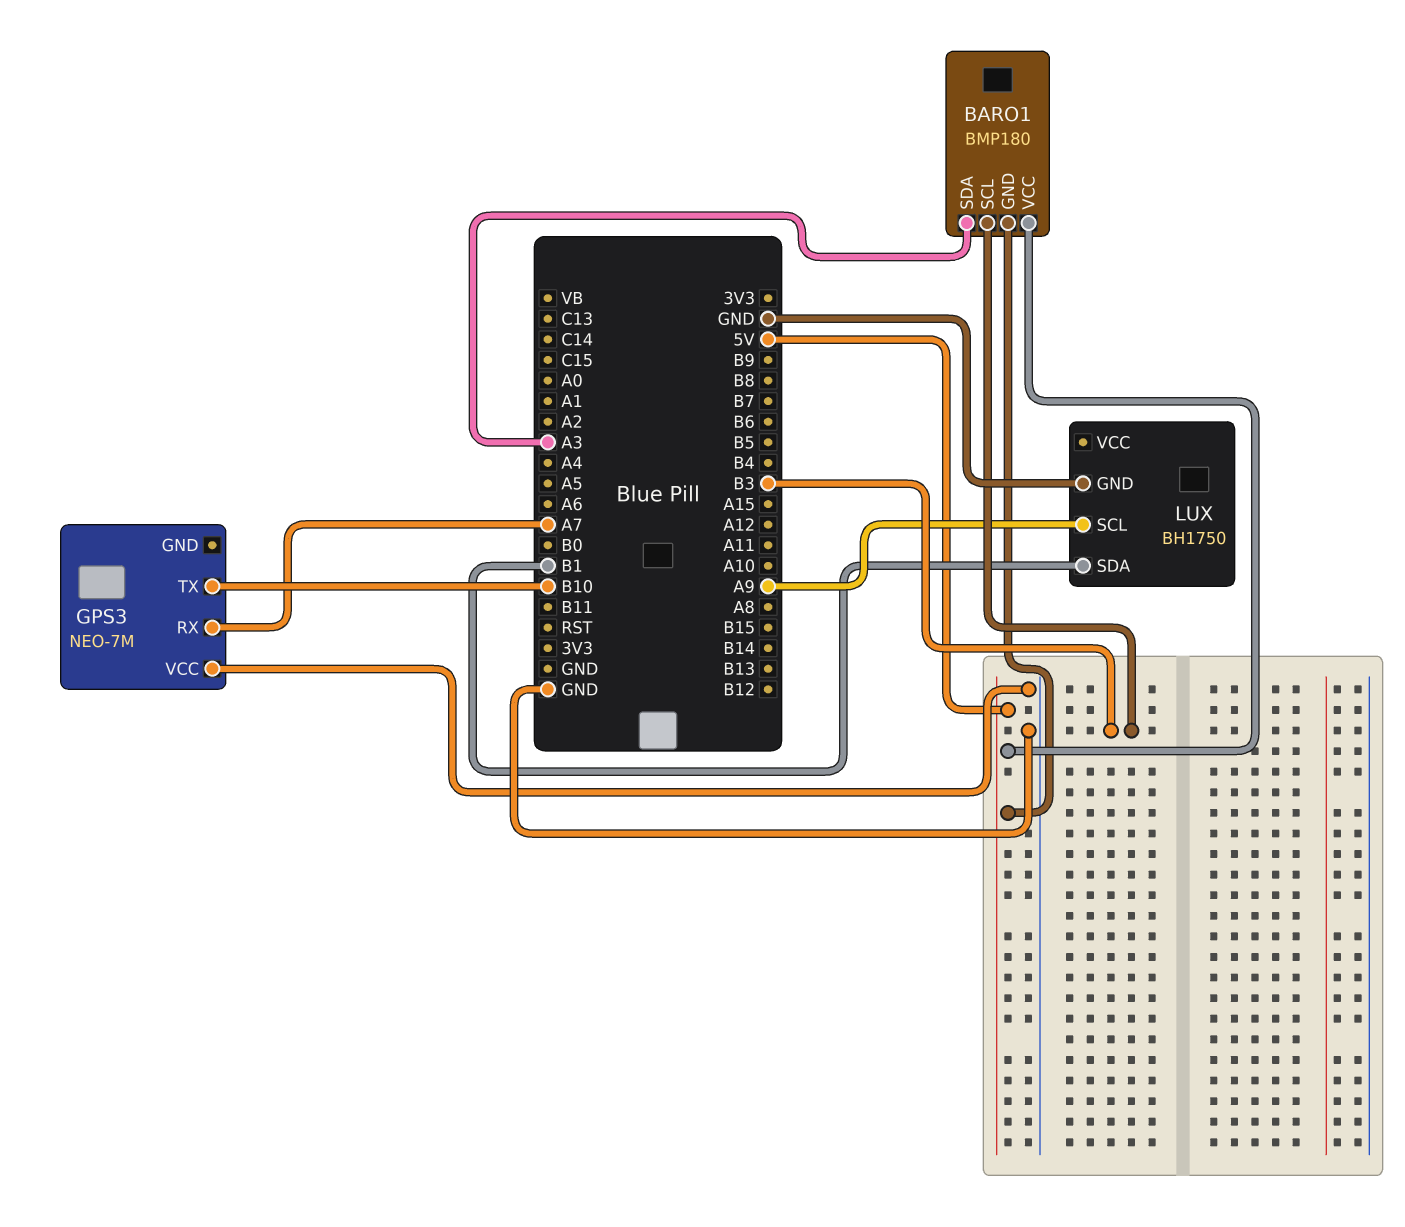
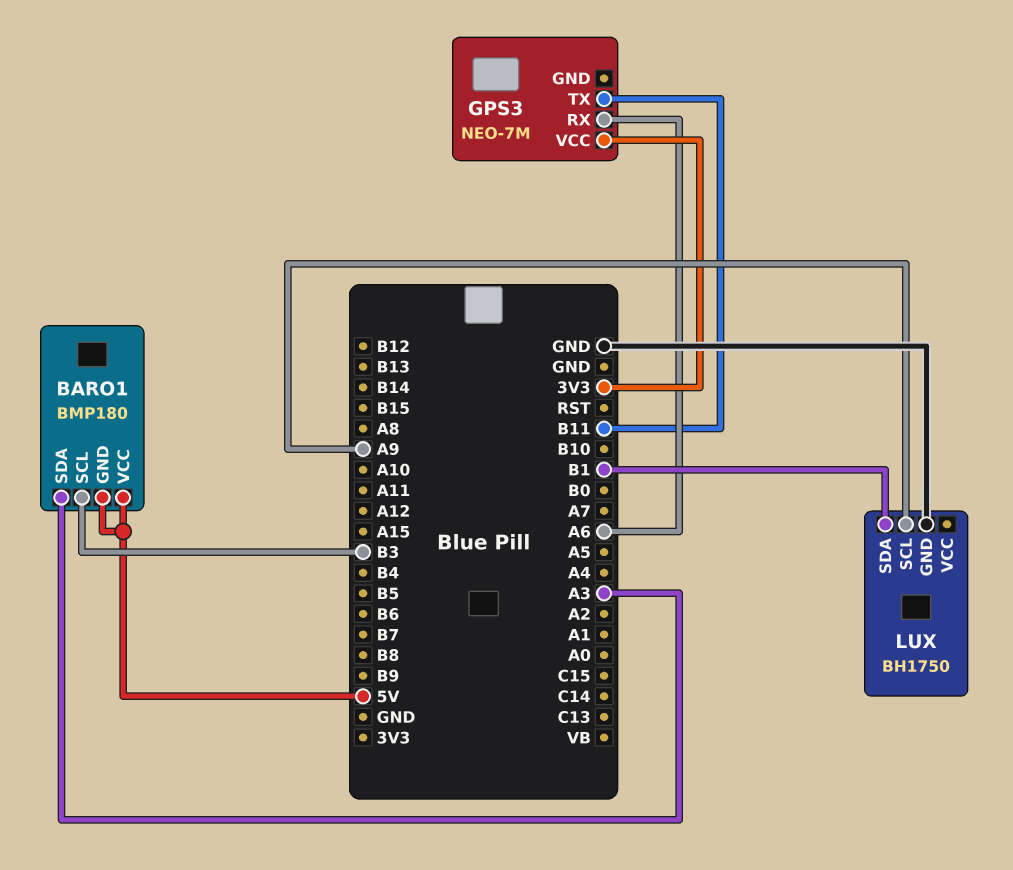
GPS3 pin RX: A7 -> A6
GPS3 pin TX: B10 -> B11
GPS3 pin VCC: GND -> 3V3

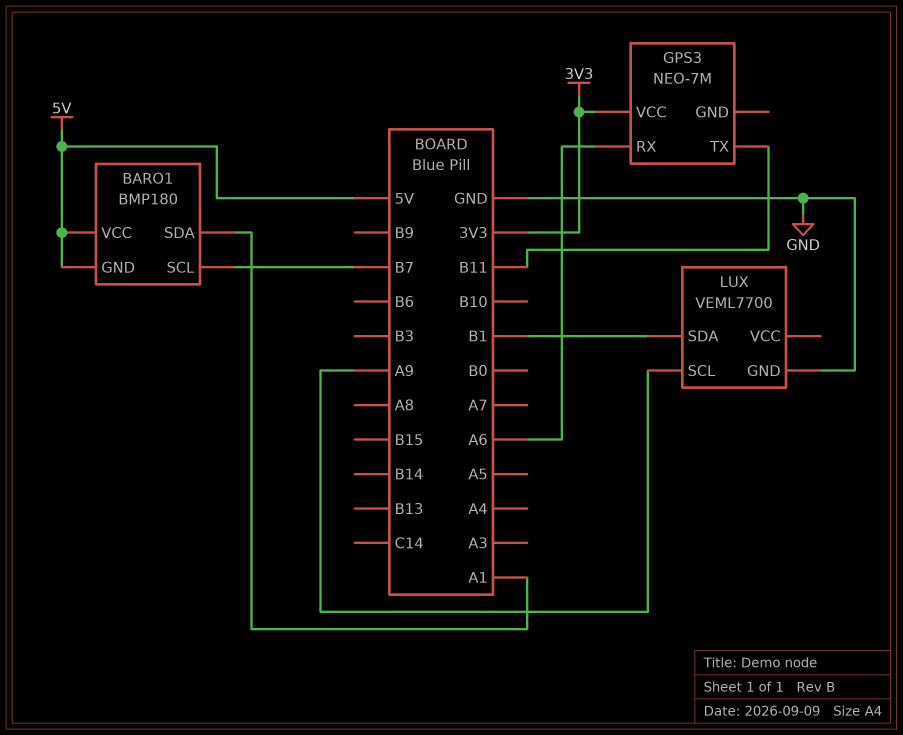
BARO1 pin SCL: B3 -> B7
BARO1 pin SDA: A3 -> A1
LUX: BH1750 -> VEML7700

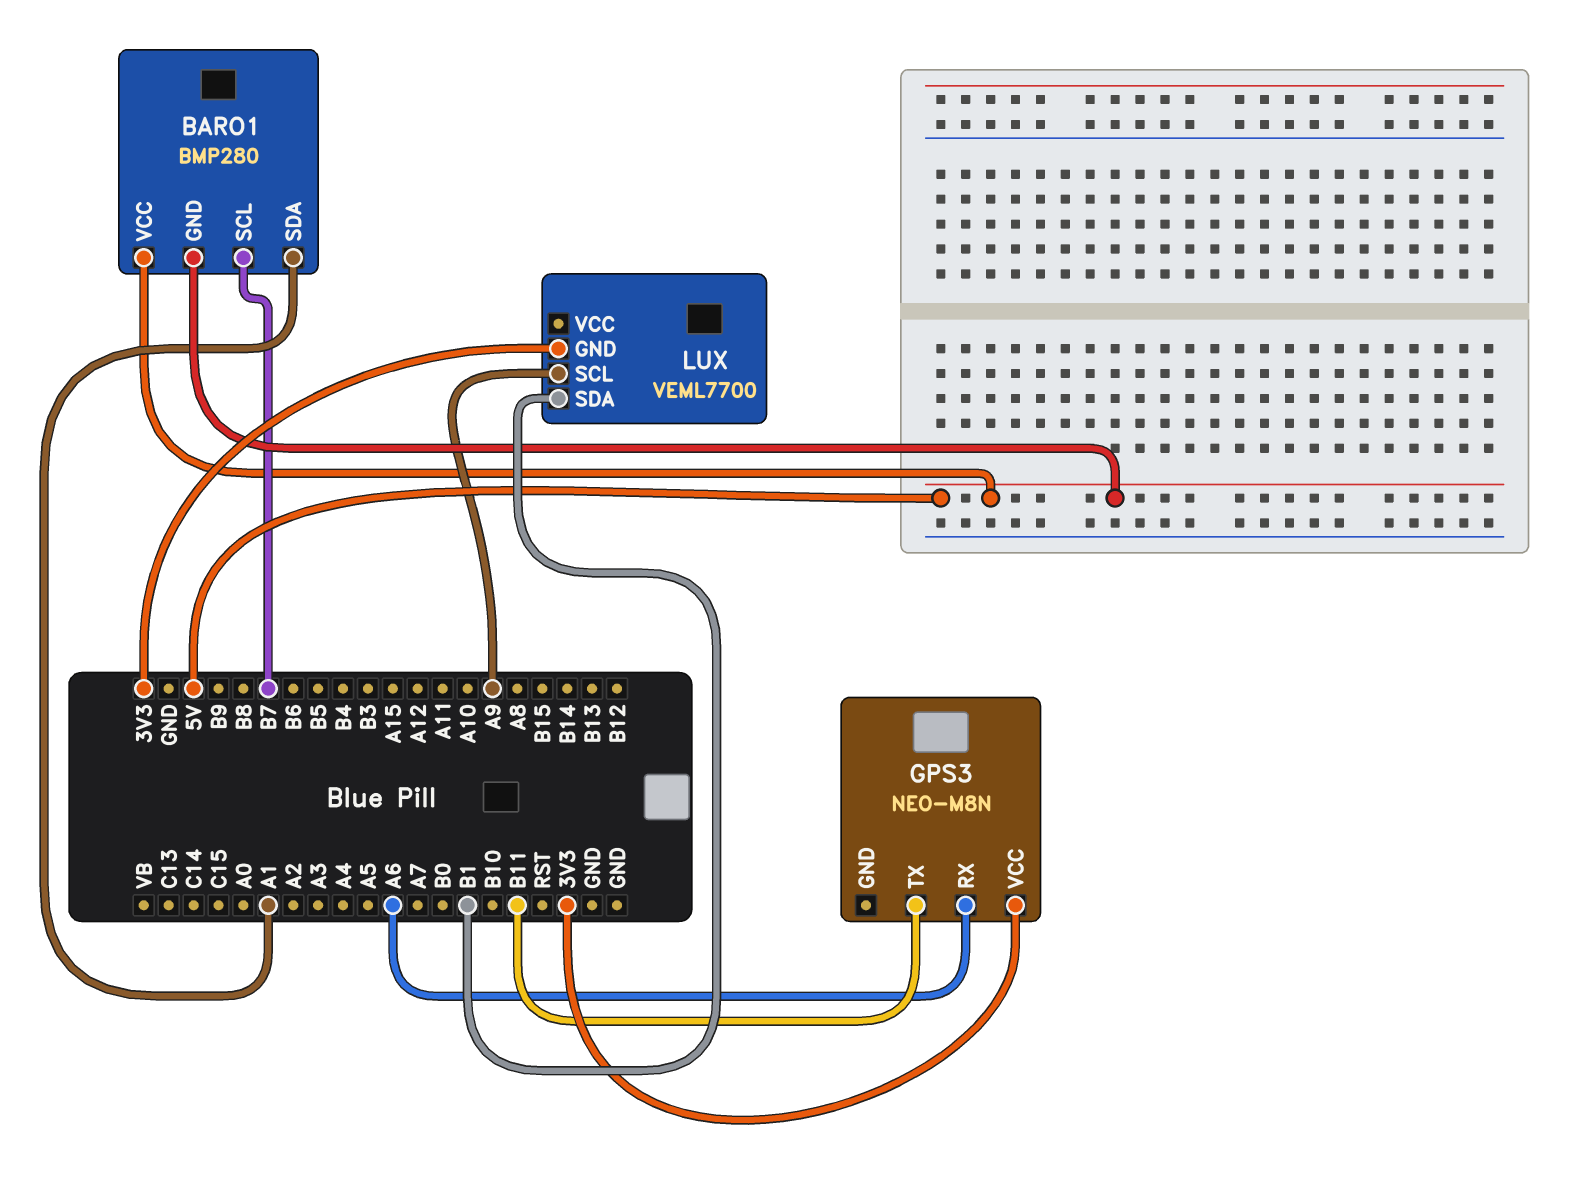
BARO1: BMP180 -> BMP280
GPS3: NEO-7M -> NEO-M8N
LUX pin GND: GND -> 3V3

